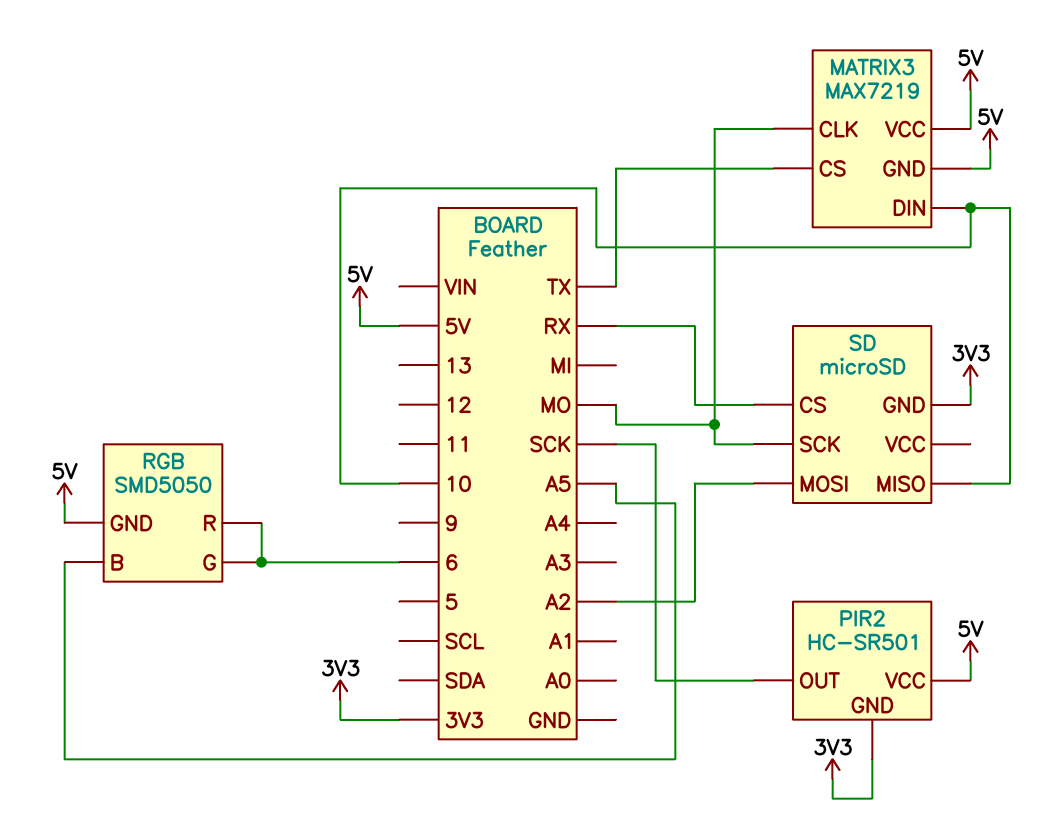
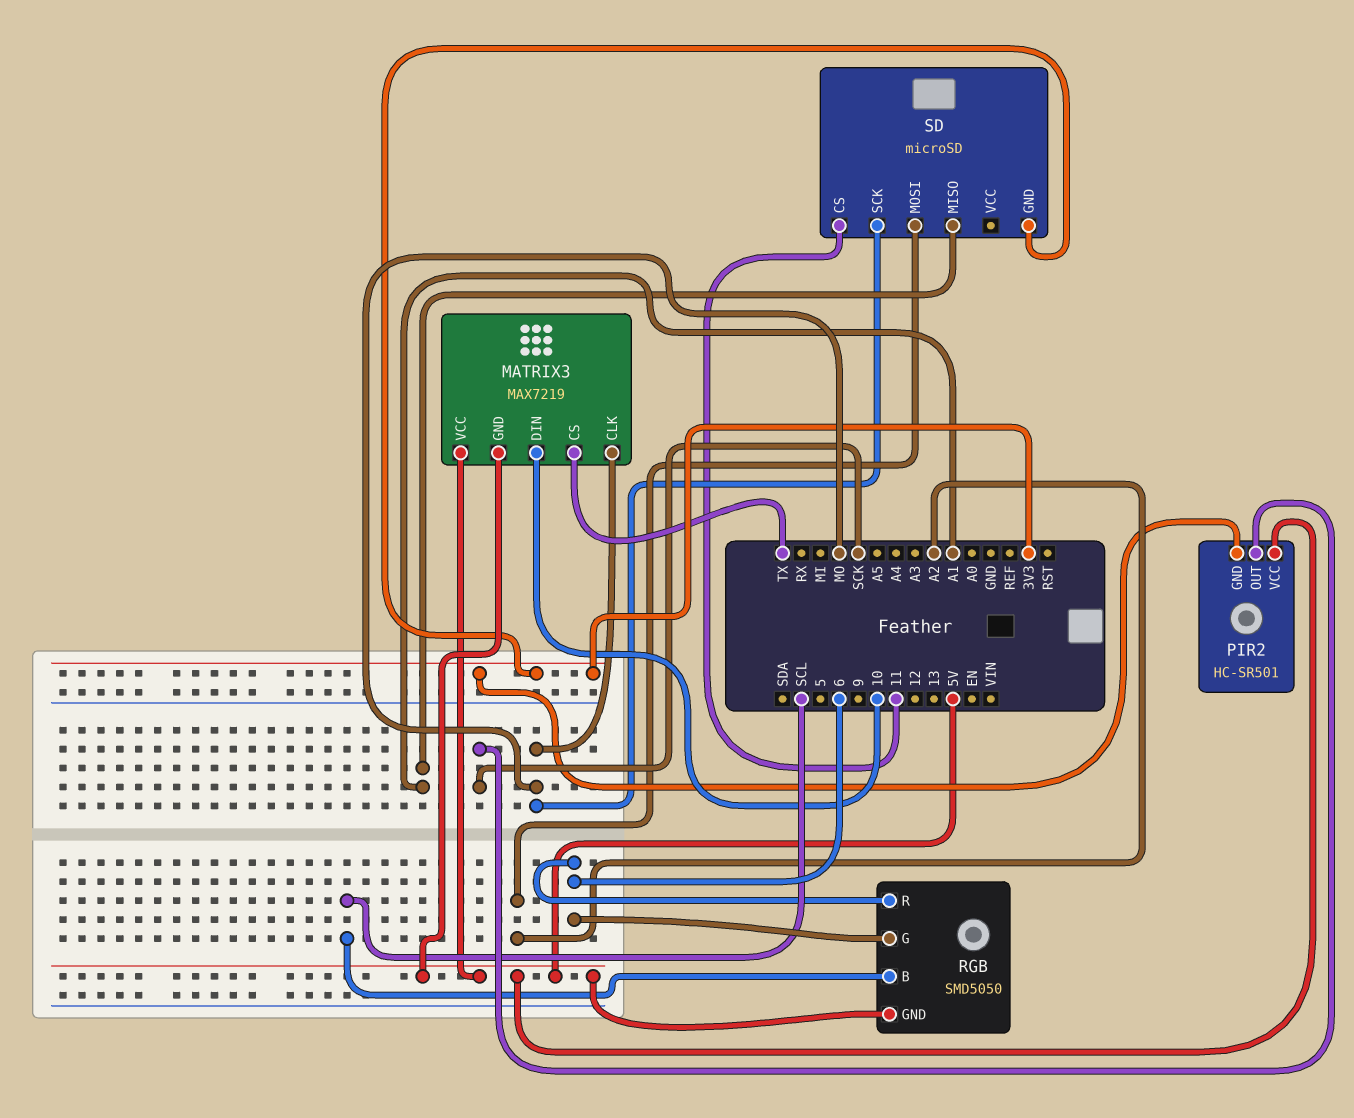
RGB pin B: A5 -> SCL
SD pin CS: RX -> 11
SD pin MISO: 10 -> A1

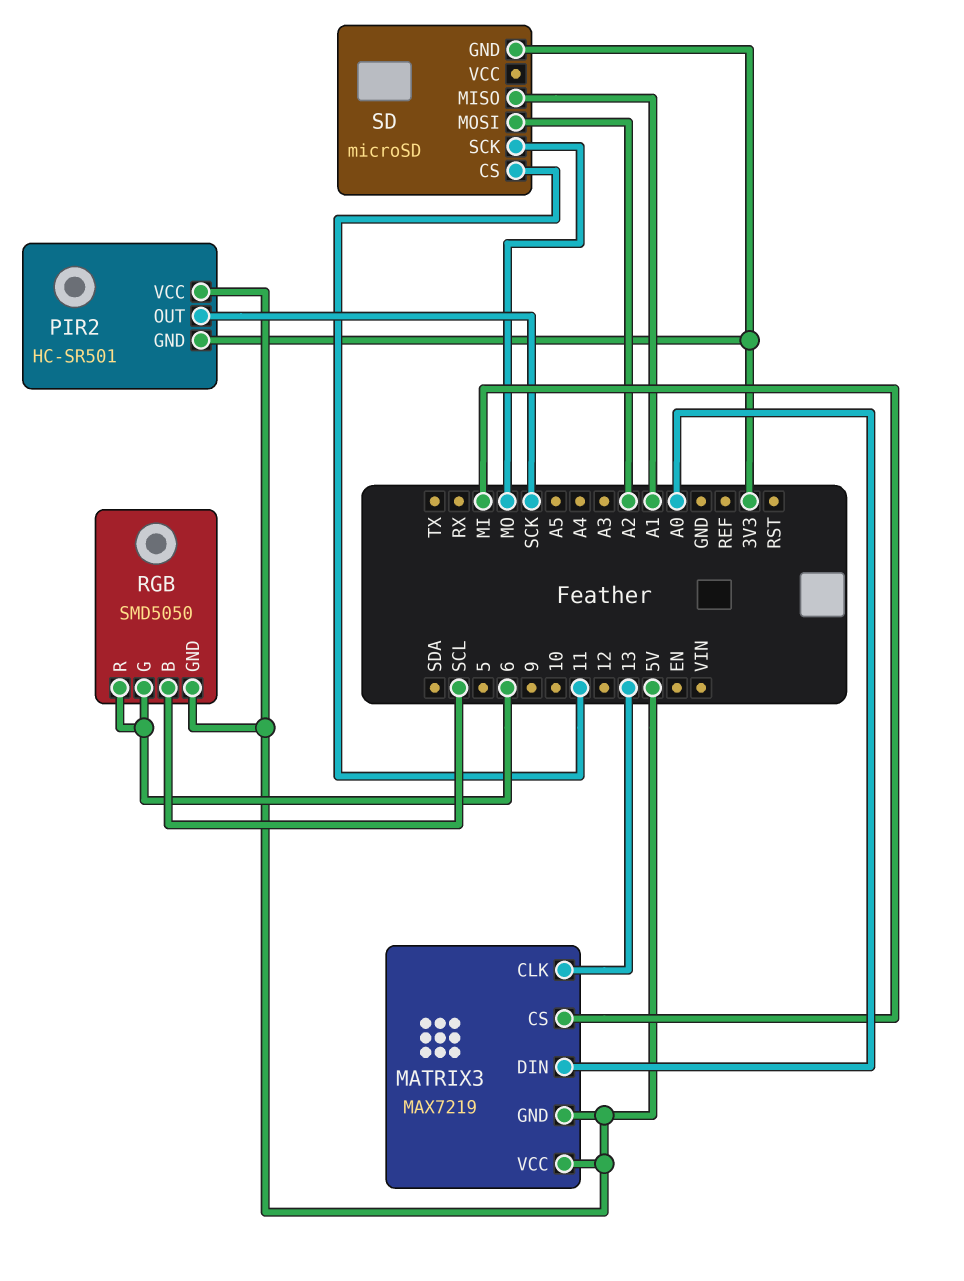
MATRIX3 pin CLK: MO -> 13
MATRIX3 pin CS: TX -> MI
MATRIX3 pin DIN: 10 -> A0

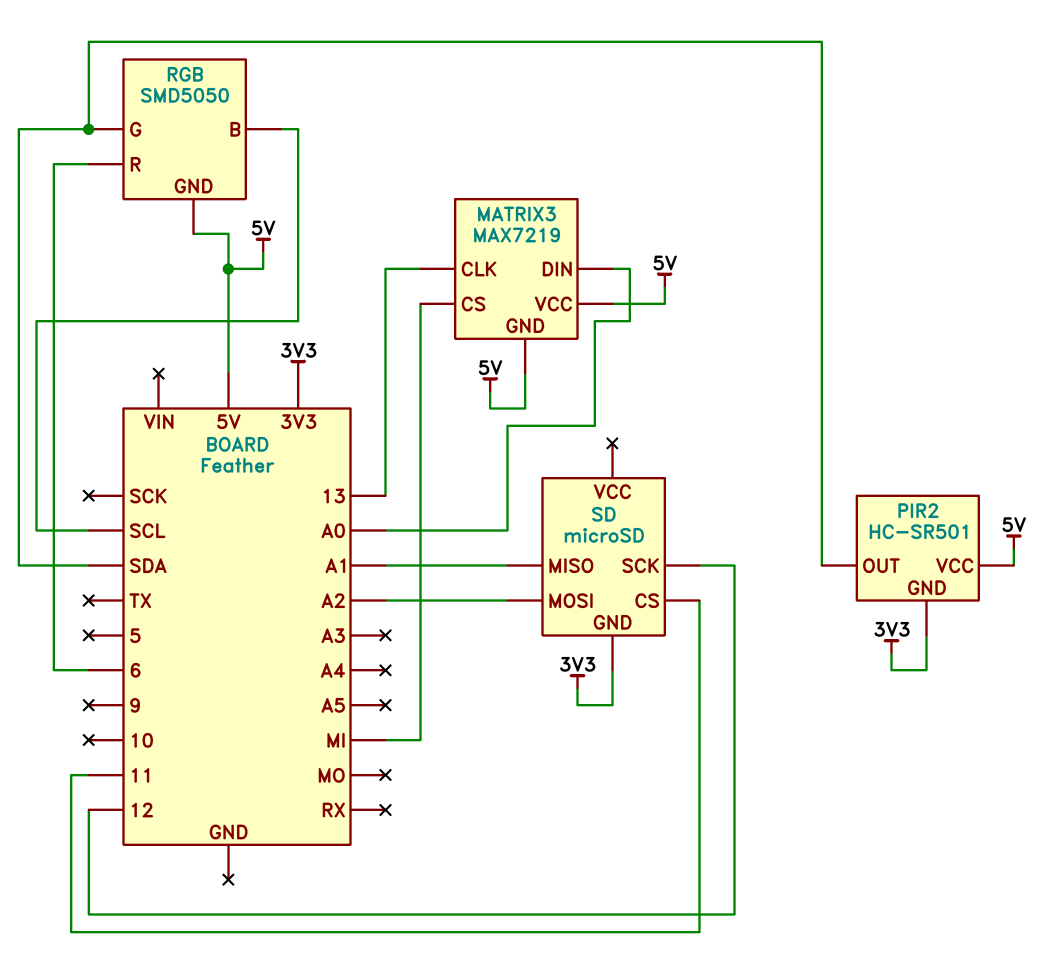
PIR2 pin OUT: SCK -> SDA
RGB pin G: 6 -> SDA
SD pin SCK: MO -> 12

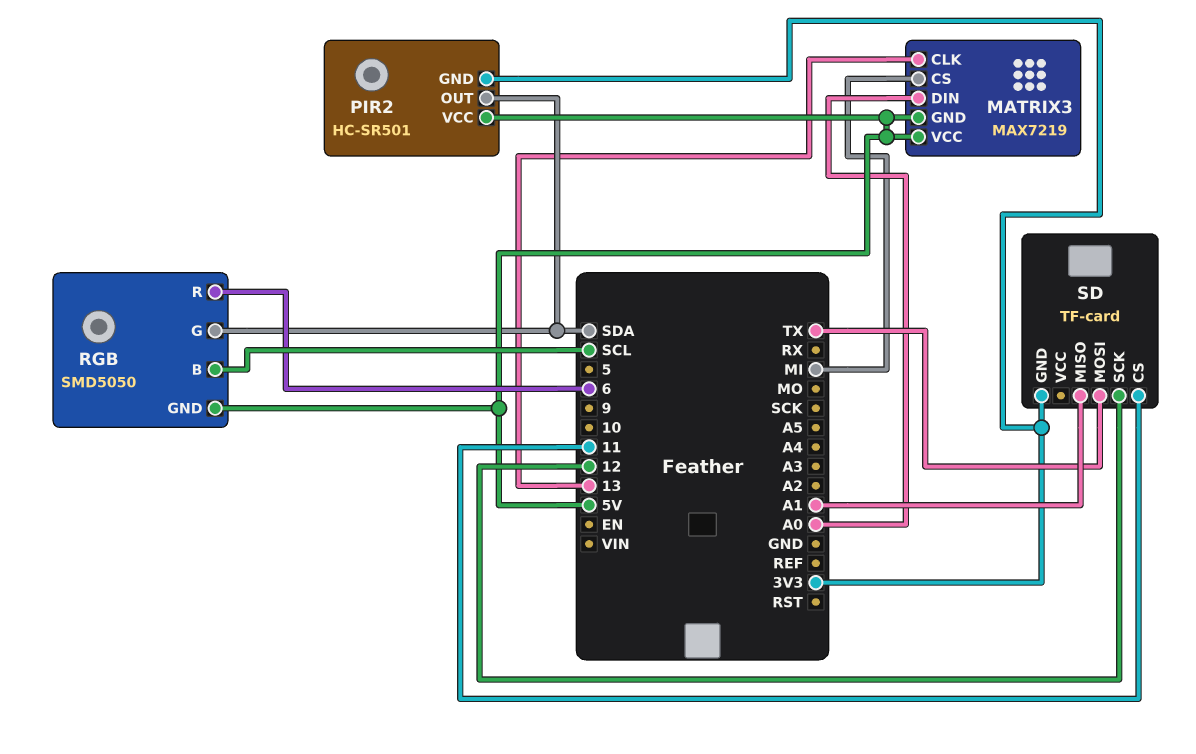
SD: microSD -> TF-card
SD pin MOSI: A2 -> TX

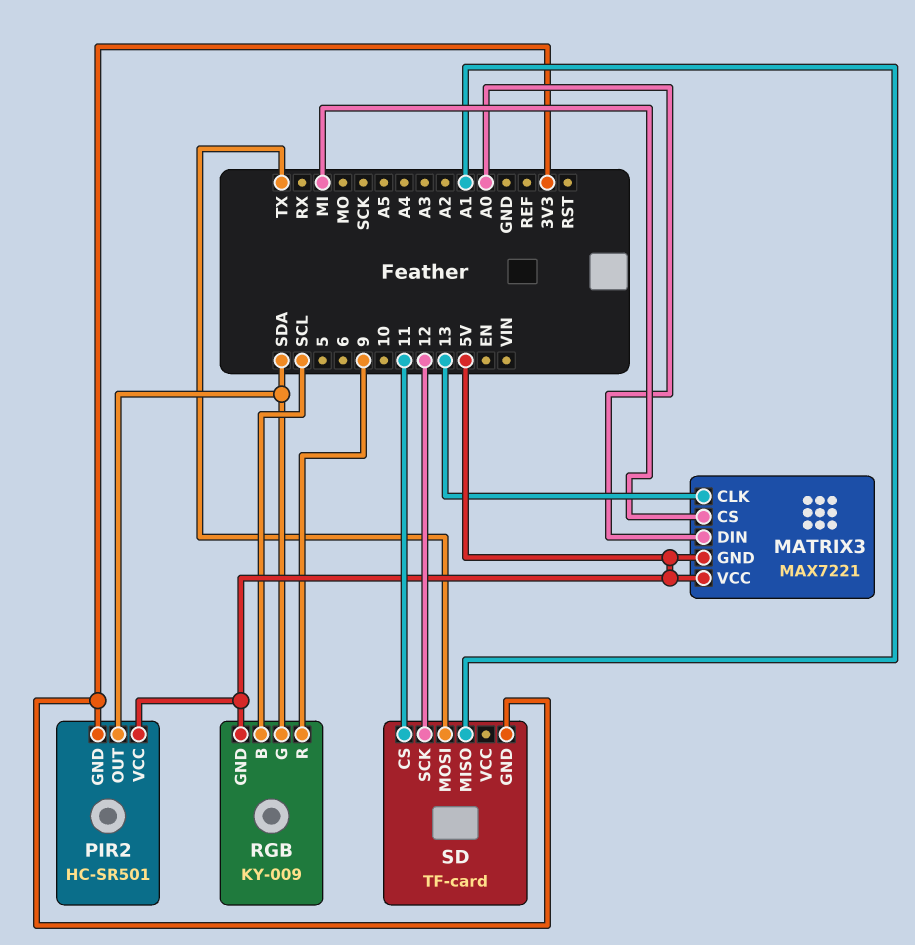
MATRIX3: MAX7219 -> MAX7221
RGB: SMD5050 -> KY-009
RGB pin R: 6 -> 9

